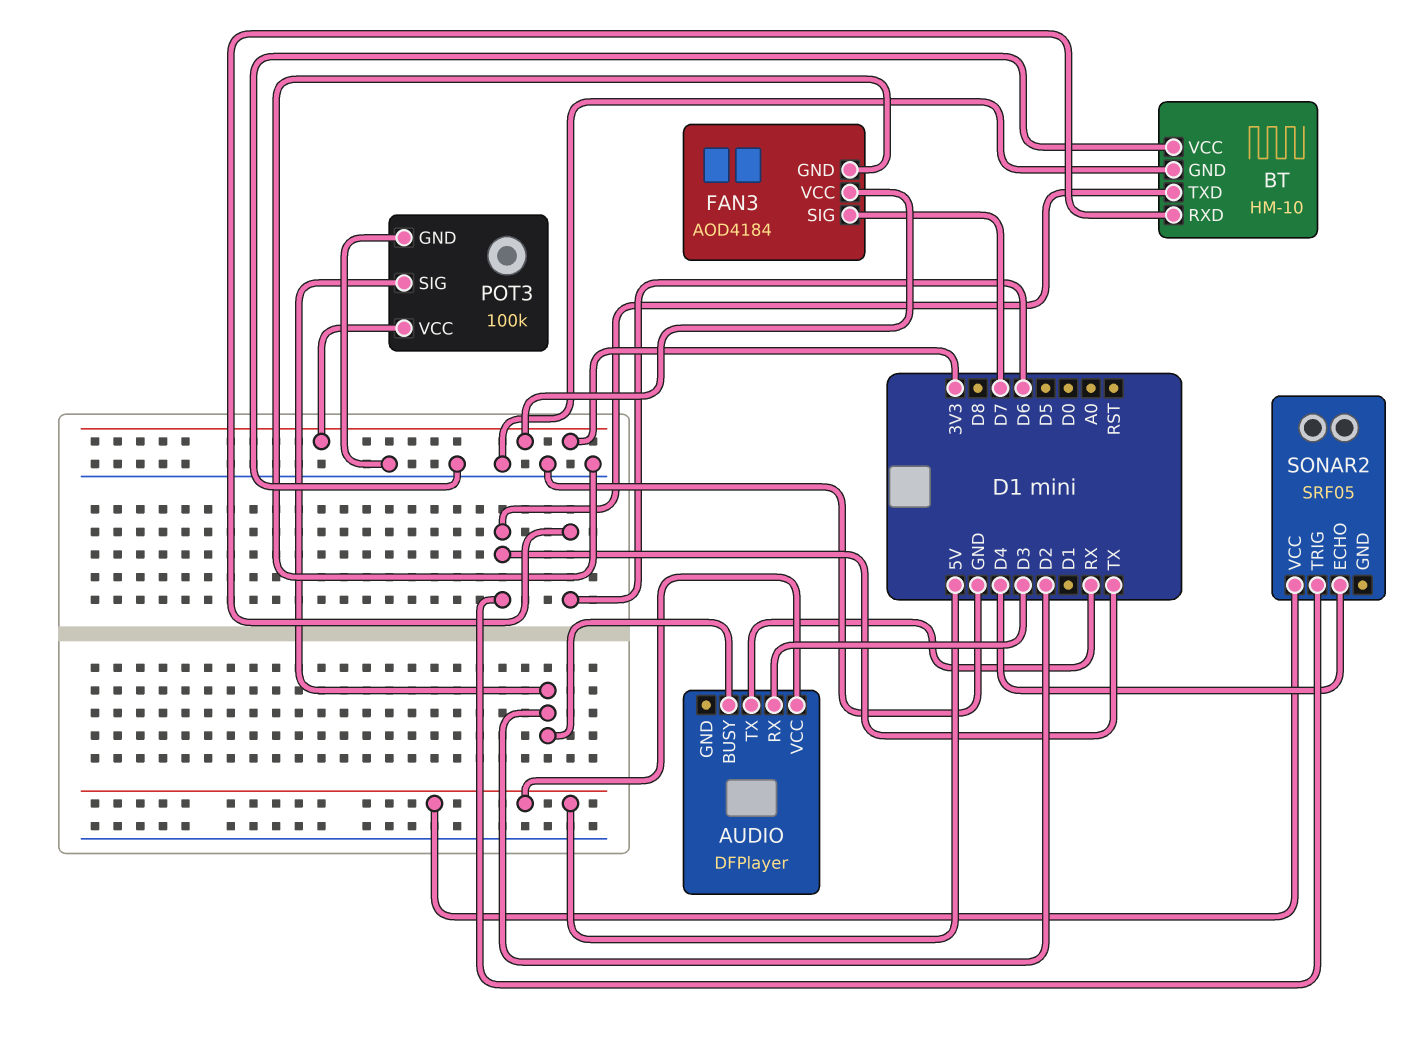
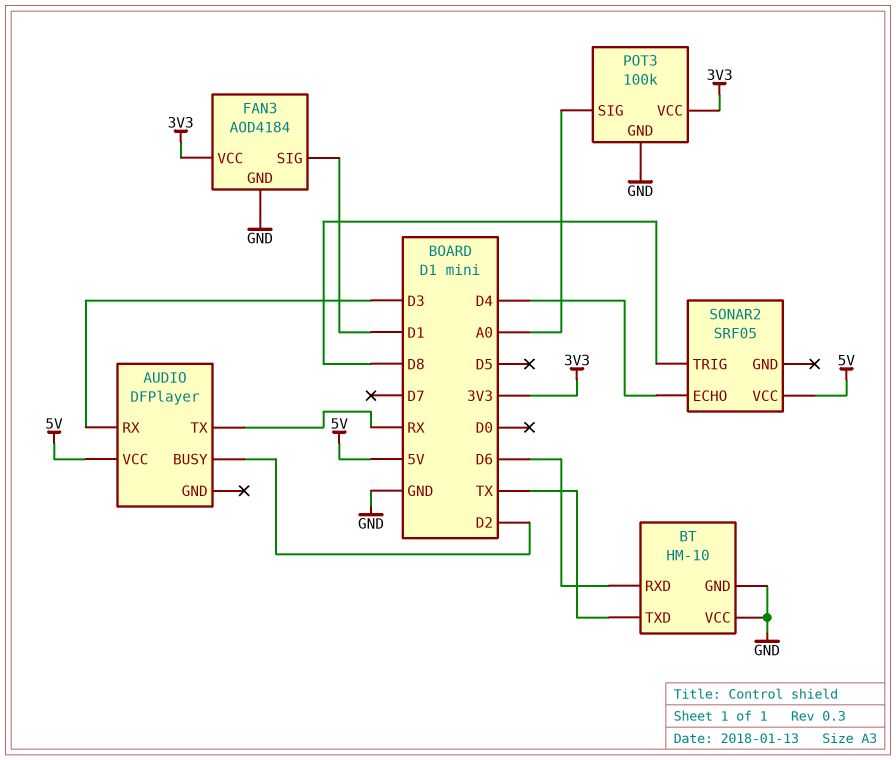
FAN3 pin SIG: D7 -> D1
POT3 pin SIG: D2 -> A0
SONAR2 pin TRIG: TX -> D8

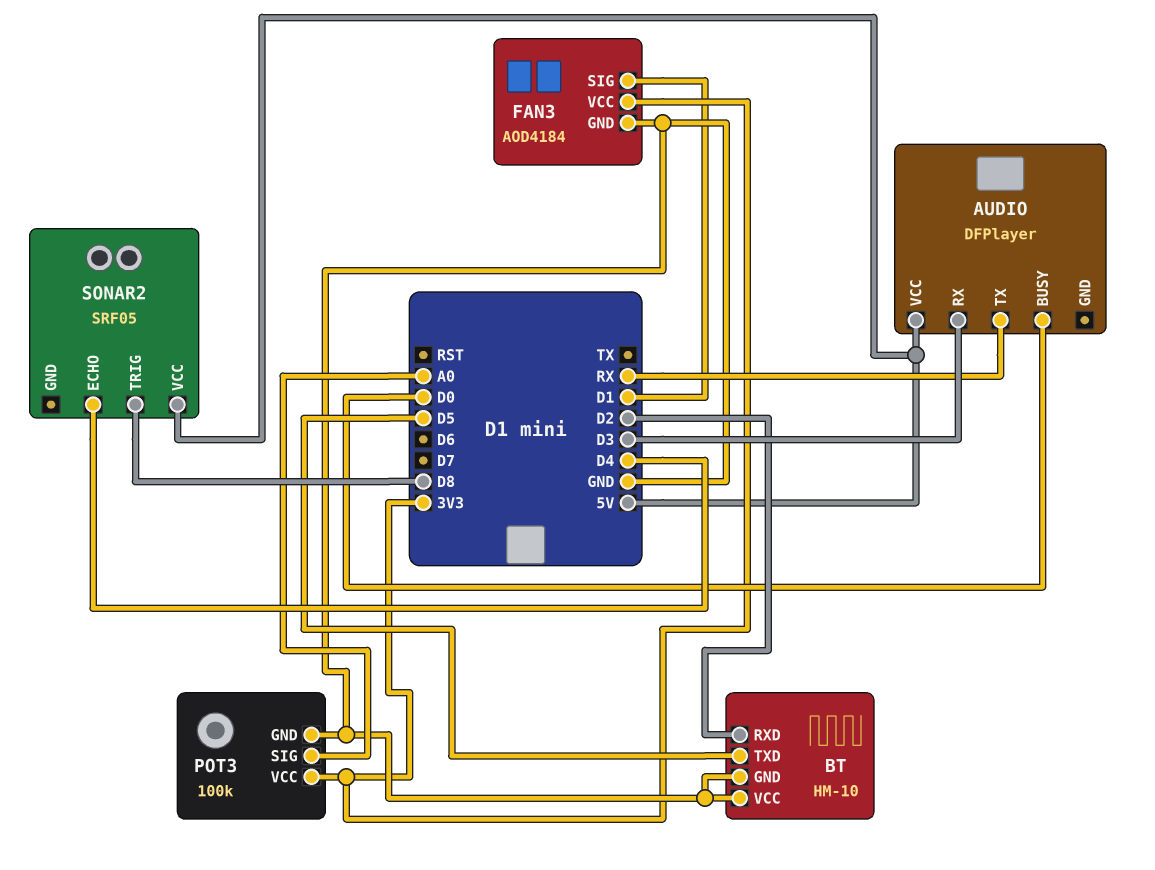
AUDIO pin BUSY: D2 -> D0
BT pin RXD: D6 -> D2
BT pin TXD: TX -> D5

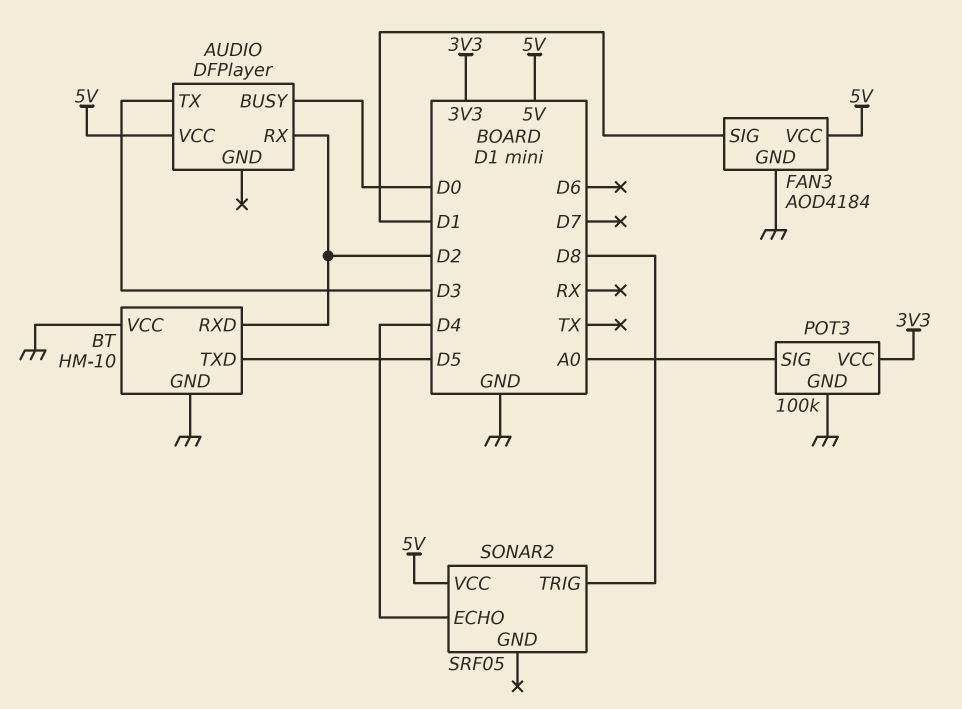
AUDIO pin RX: D3 -> D2
AUDIO pin TX: RX -> D3
FAN3 pin VCC: 3V3 -> 5V

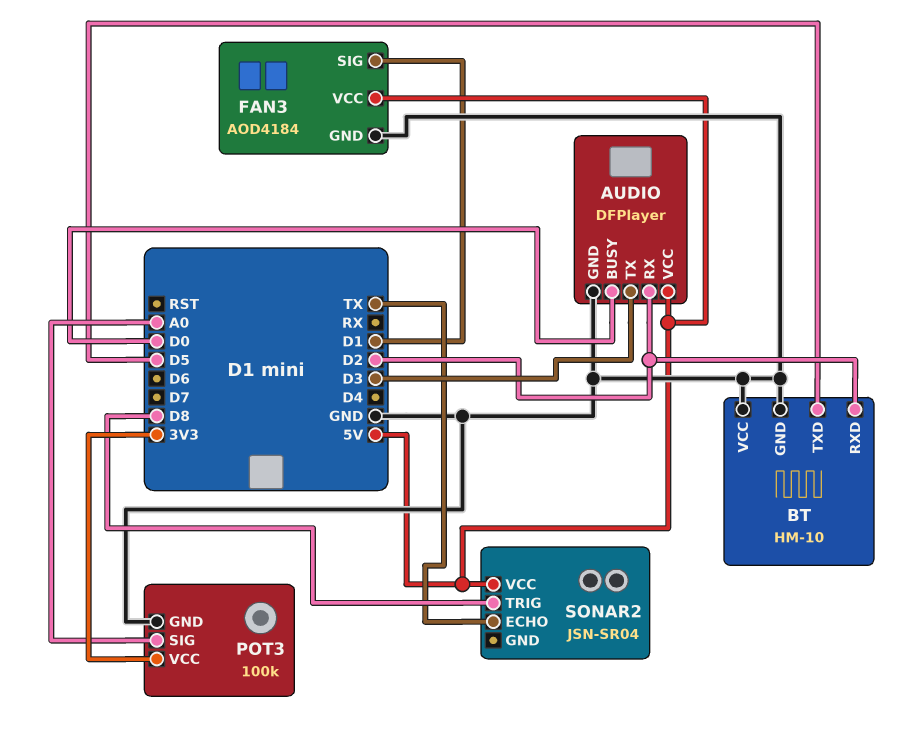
AUDIO pin GND: none -> GND
SONAR2: SRF05 -> JSN-SR04
SONAR2 pin ECHO: D4 -> TX

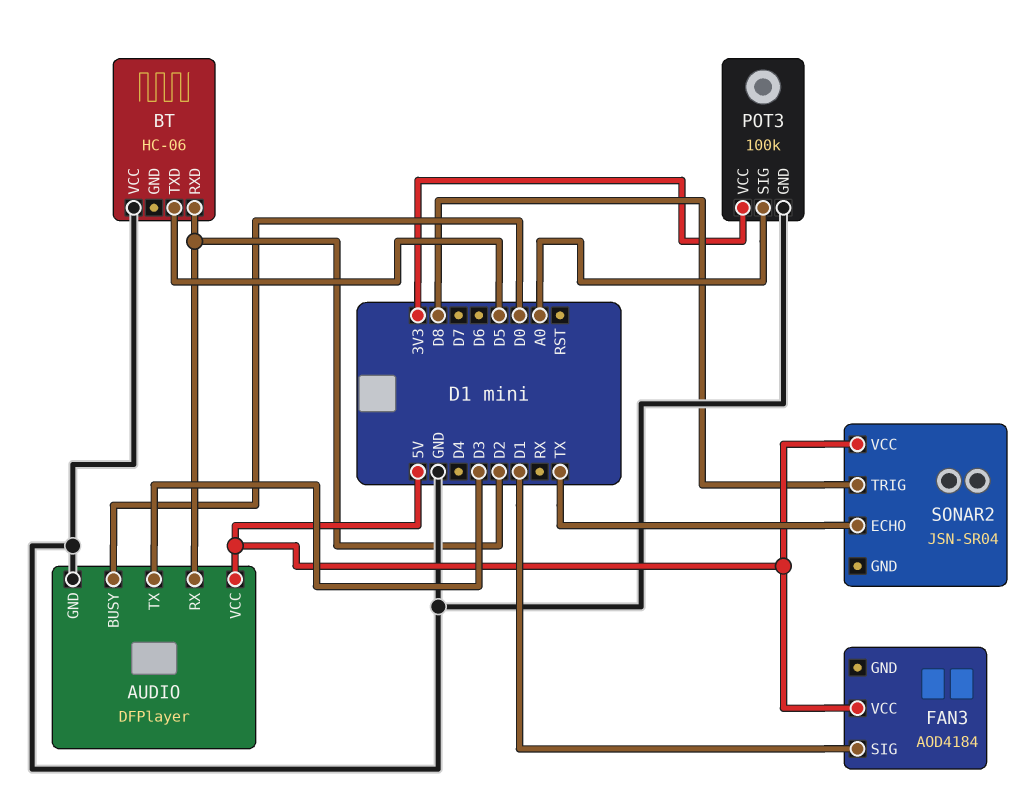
BT: HM-10 -> HC-06
BT pin GND: GND -> none
FAN3 pin GND: GND -> none

